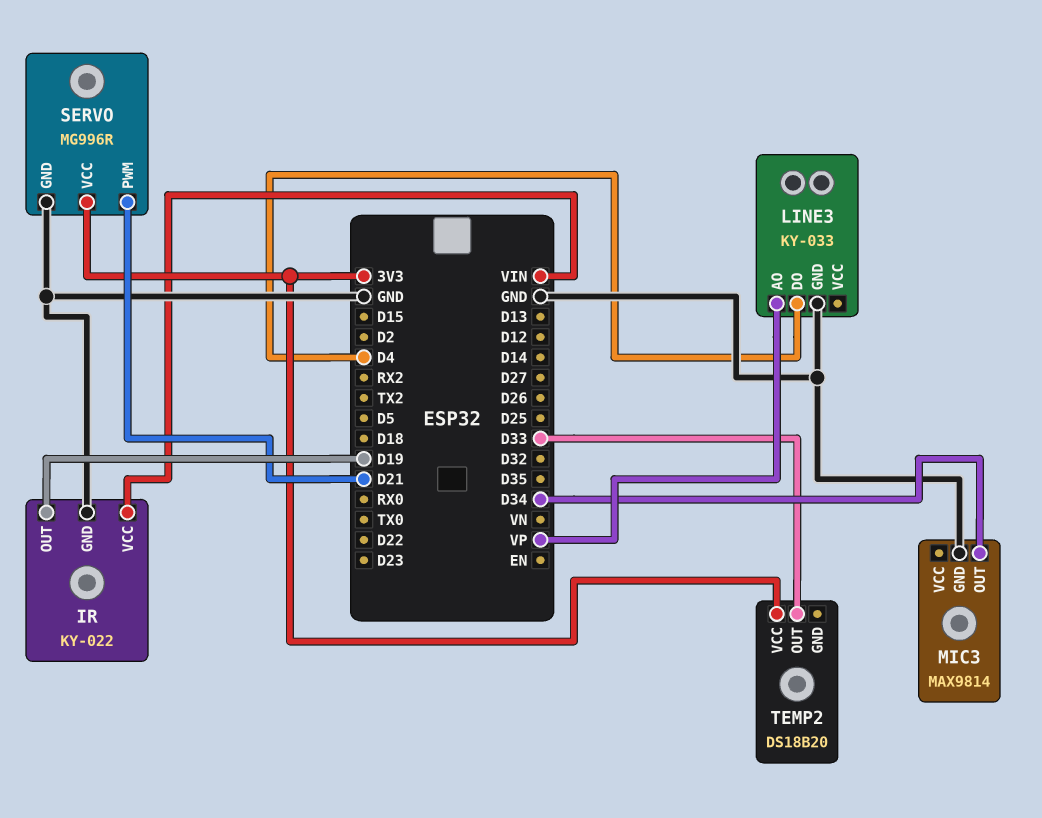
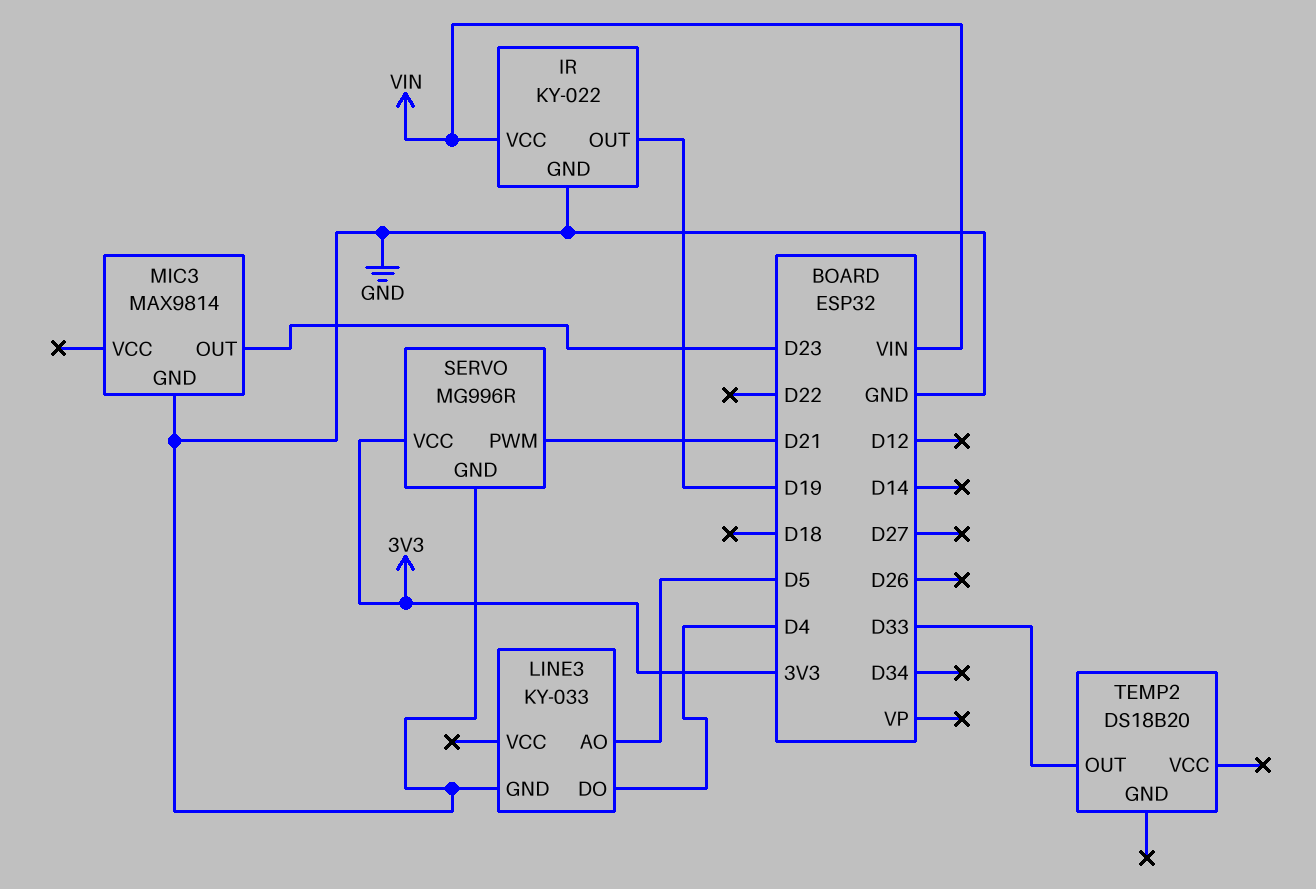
LINE3 pin AO: VP -> D5
MIC3 pin OUT: D34 -> D23
TEMP2 pin VCC: 3V3 -> none

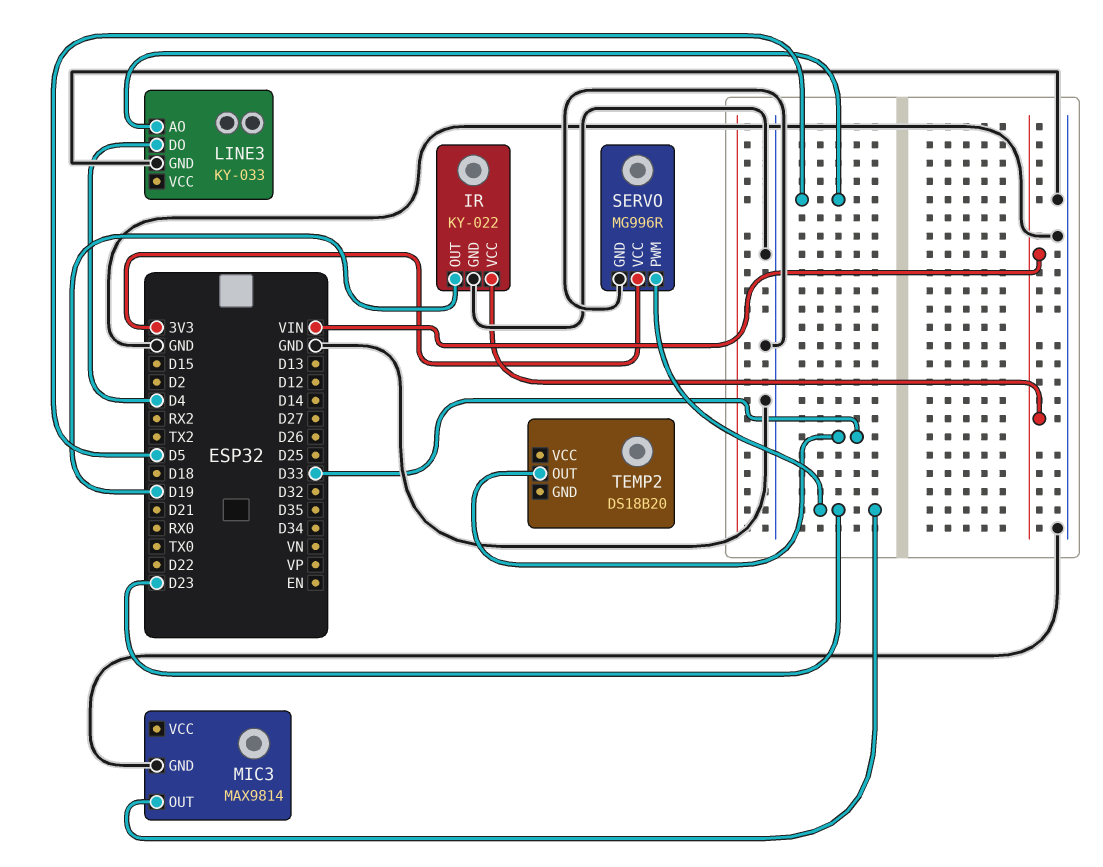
SERVO pin PWM: D21 -> D23

